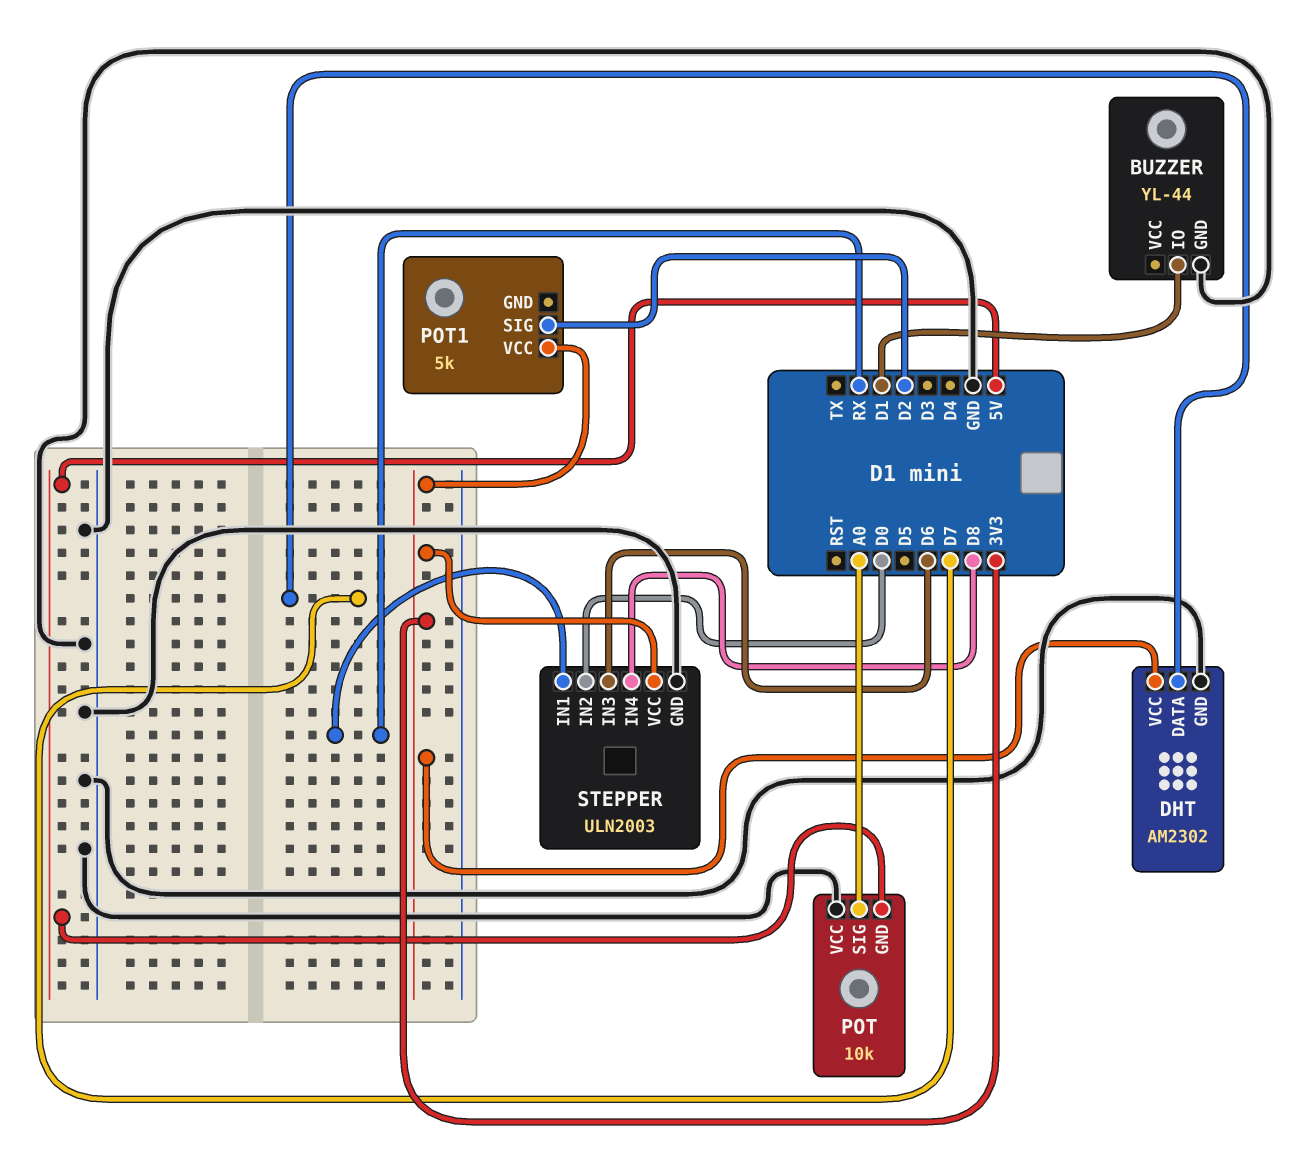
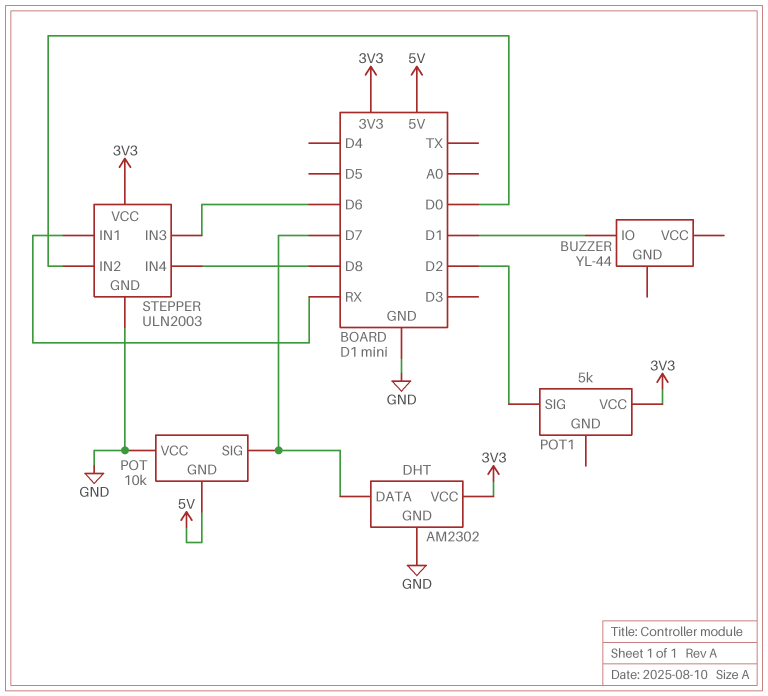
BUZZER pin GND: GND -> none
POT pin SIG: A0 -> D7

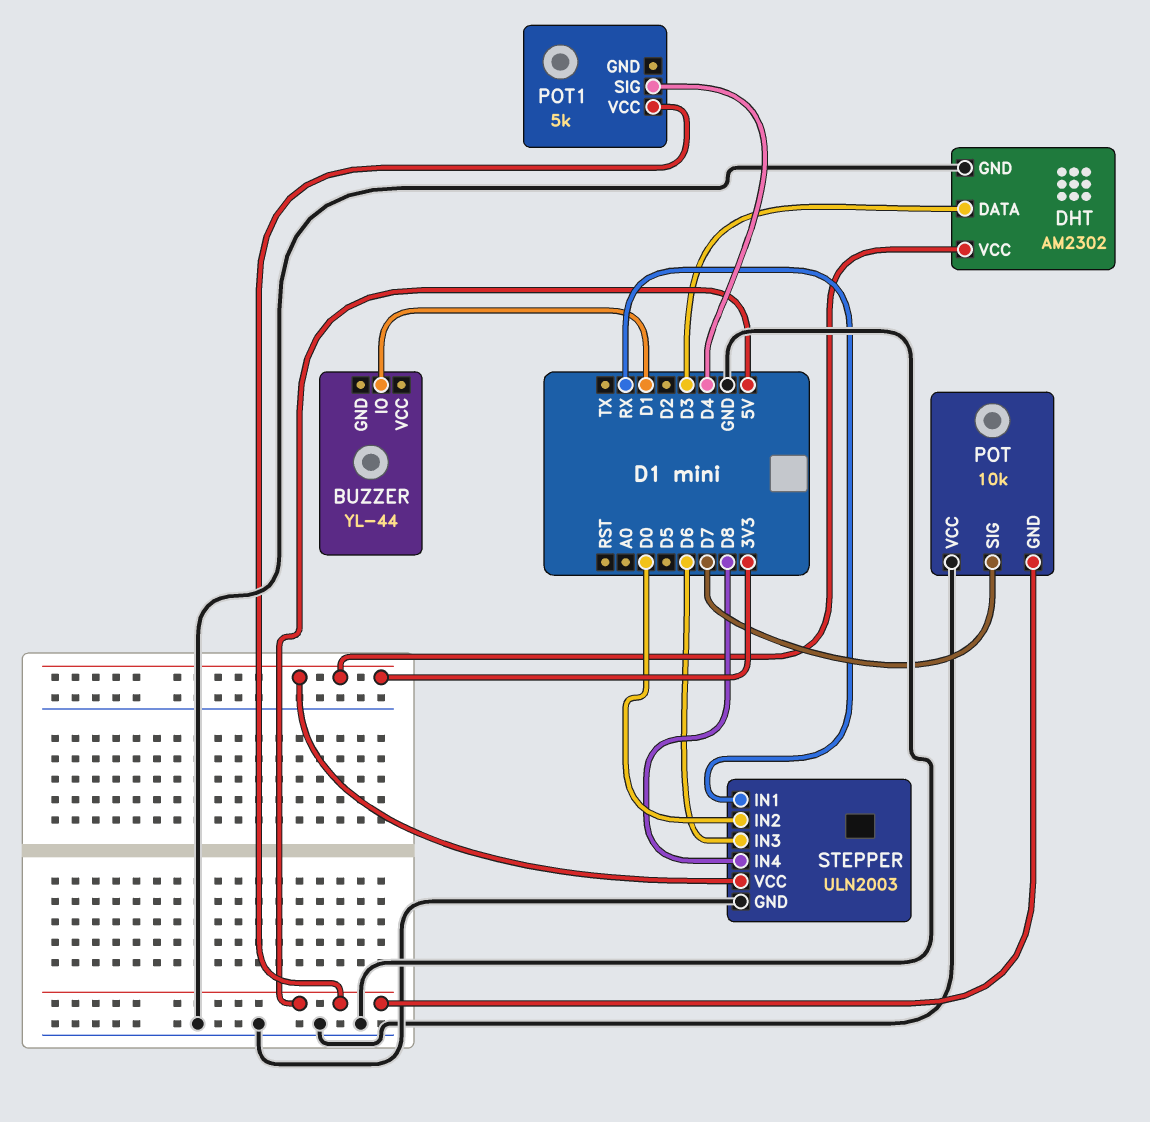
DHT pin DATA: D7 -> D3
POT1 pin SIG: D2 -> D4
POT1 pin VCC: 3V3 -> 5V

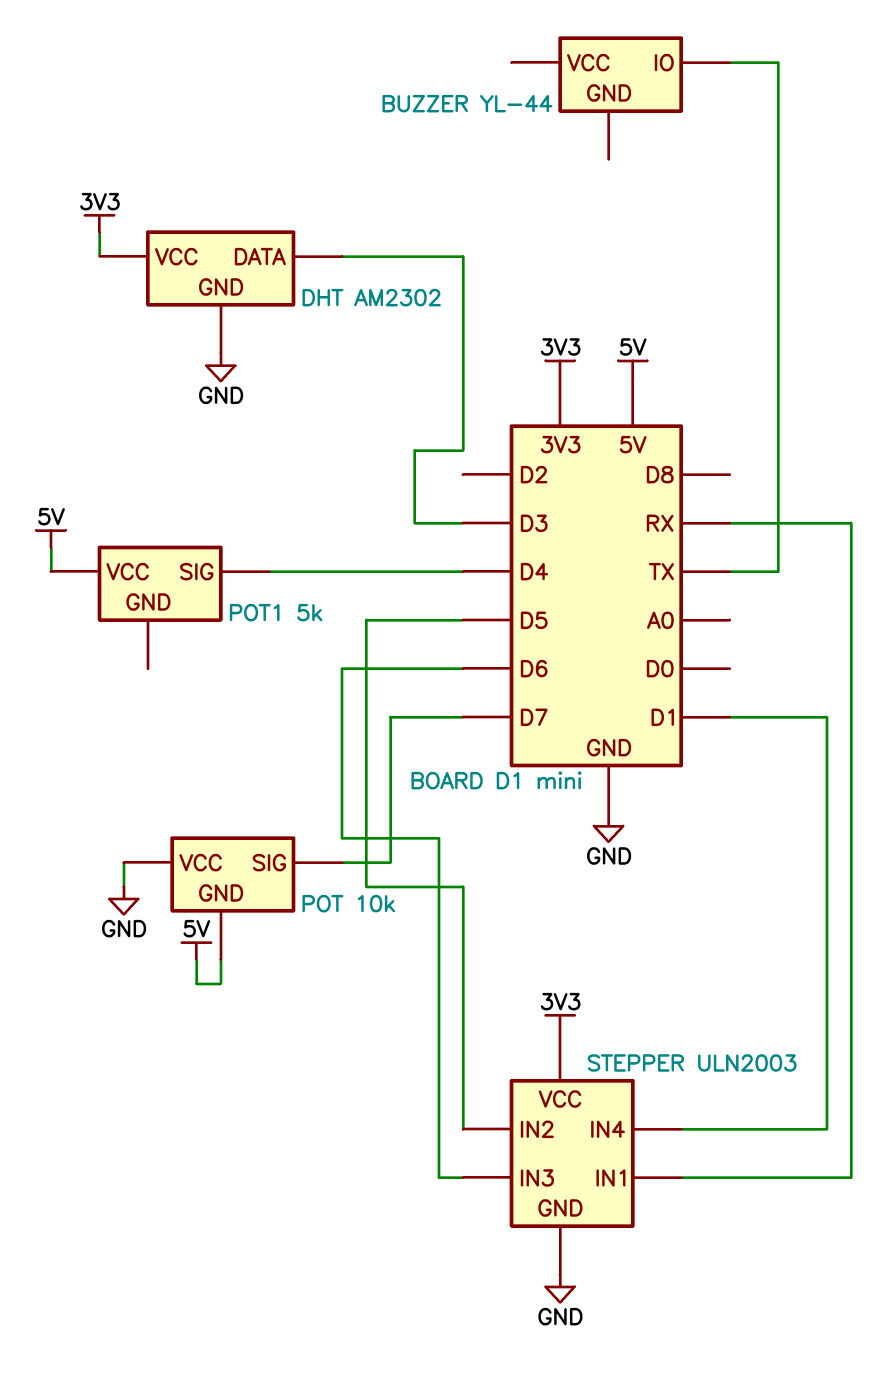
BUZZER pin IO: D1 -> TX
STEPPER pin IN2: D0 -> D5
STEPPER pin IN4: D8 -> D1

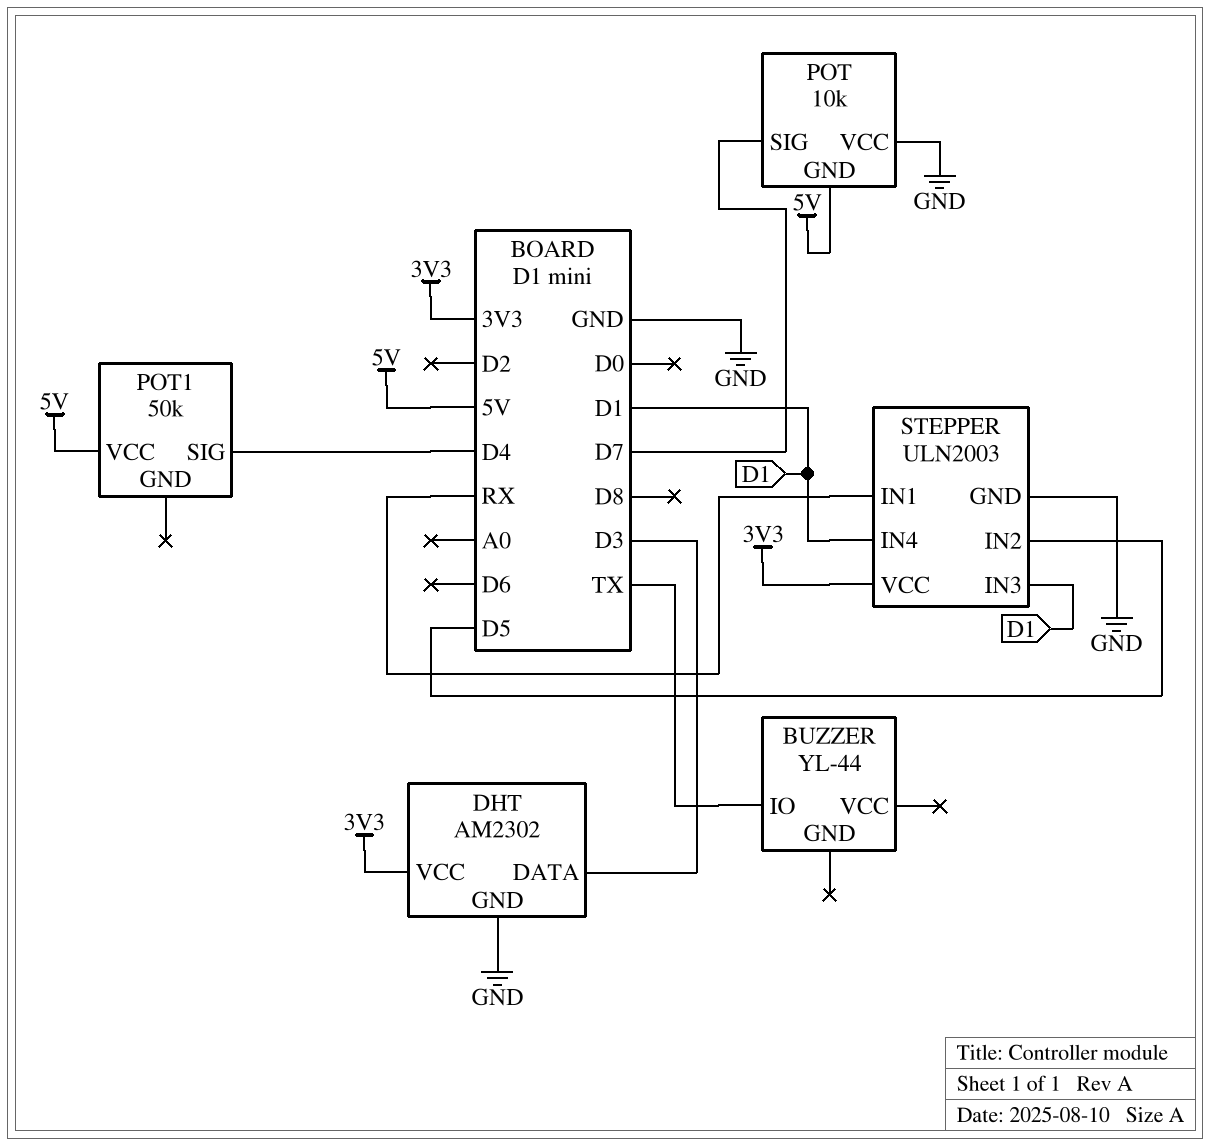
POT1: 5k -> 50k
STEPPER pin IN3: D6 -> D1

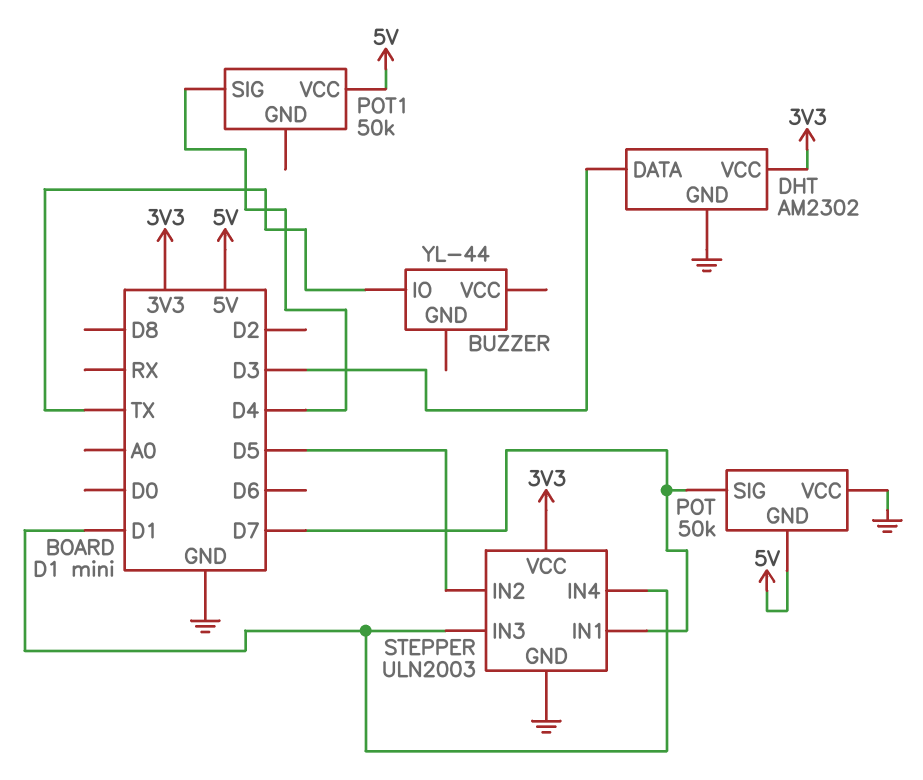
POT: 10k -> 50k
STEPPER pin IN1: RX -> D7

